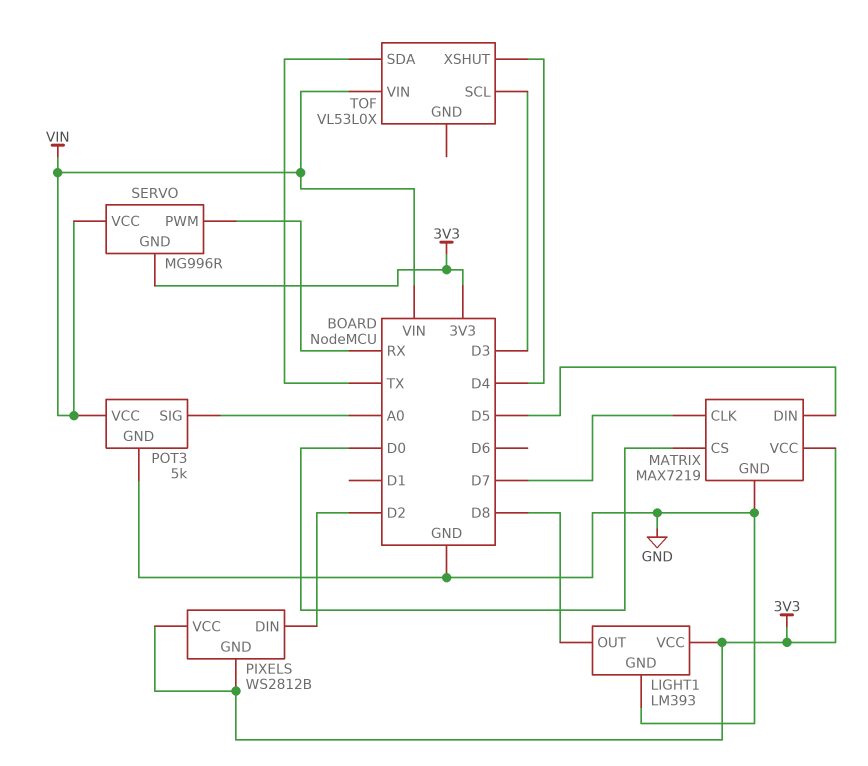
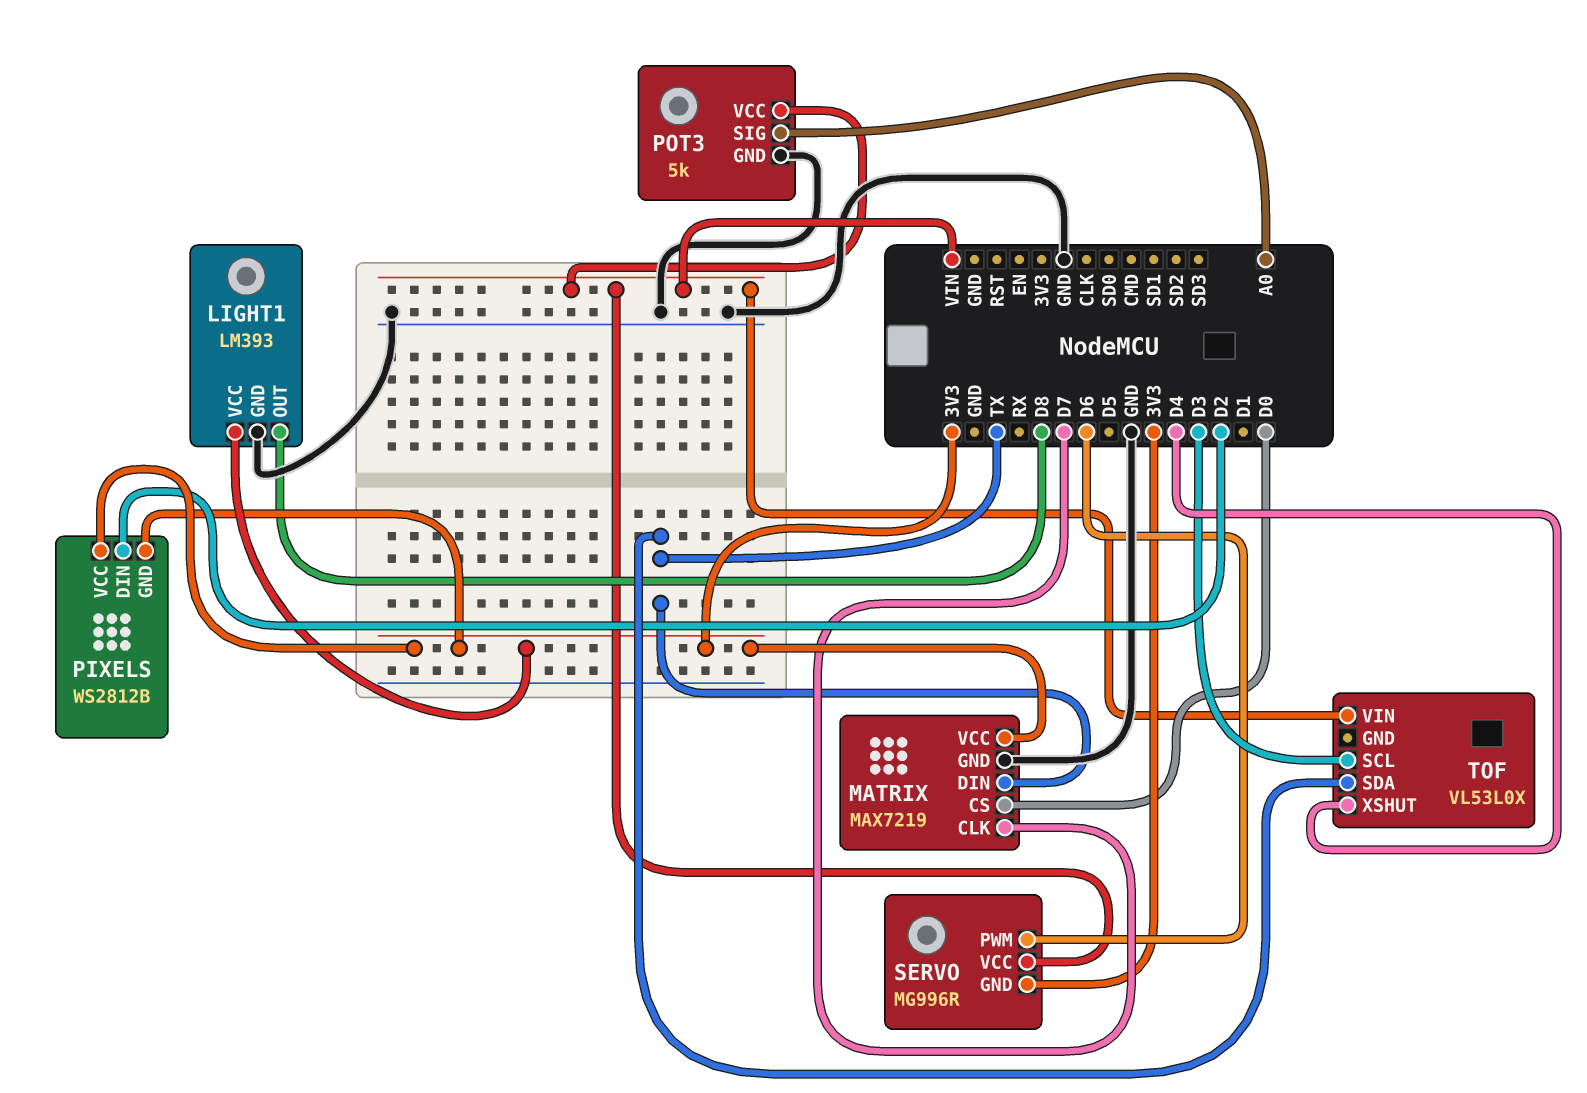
MATRIX pin DIN: D5 -> TX
SERVO pin PWM: RX -> D6

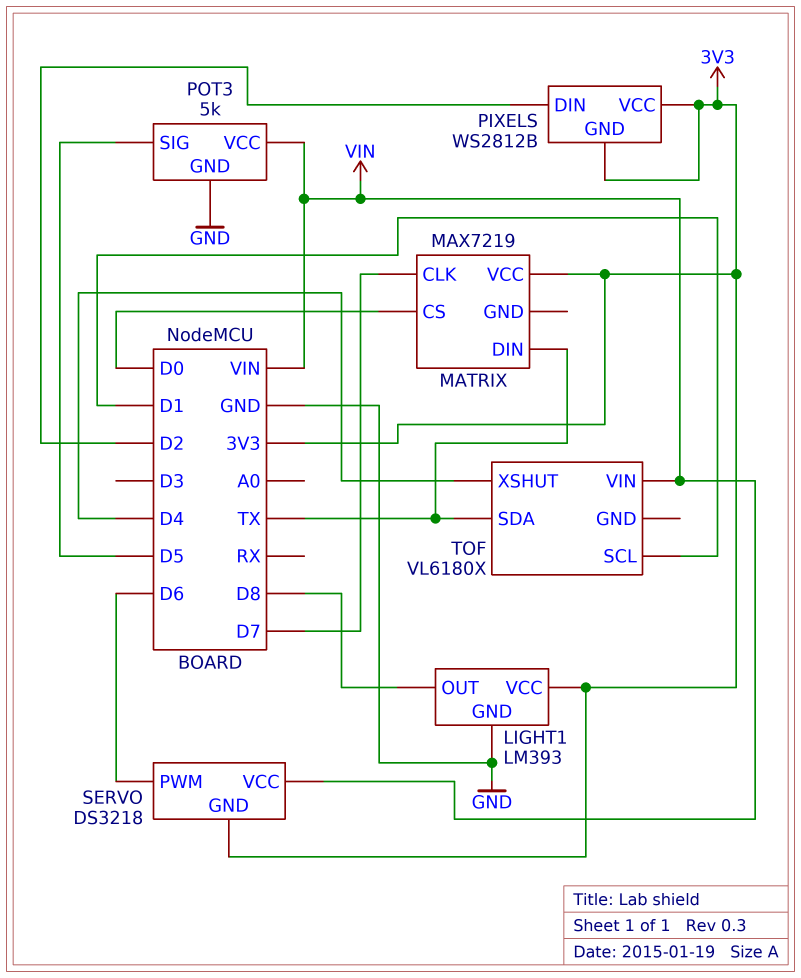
MATRIX pin GND: GND -> none
POT3 pin SIG: A0 -> D5
SERVO: MG996R -> DS3218
TOF: VL53L0X -> VL6180X
TOF pin SCL: D3 -> D1

